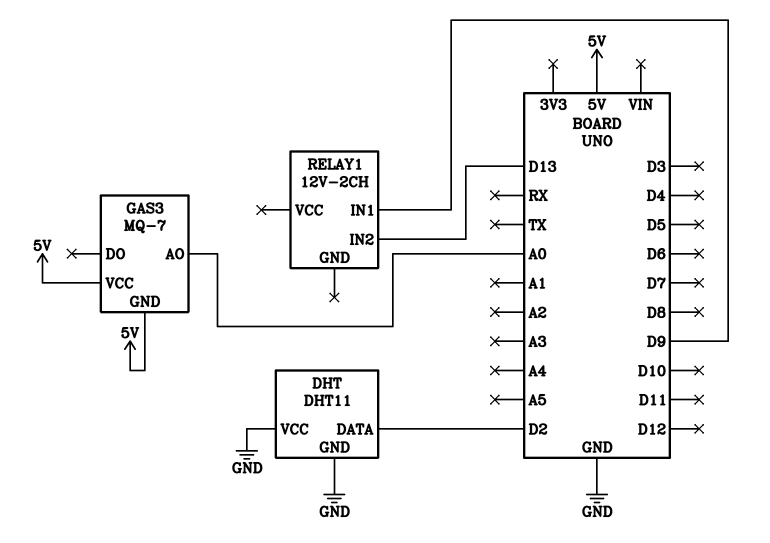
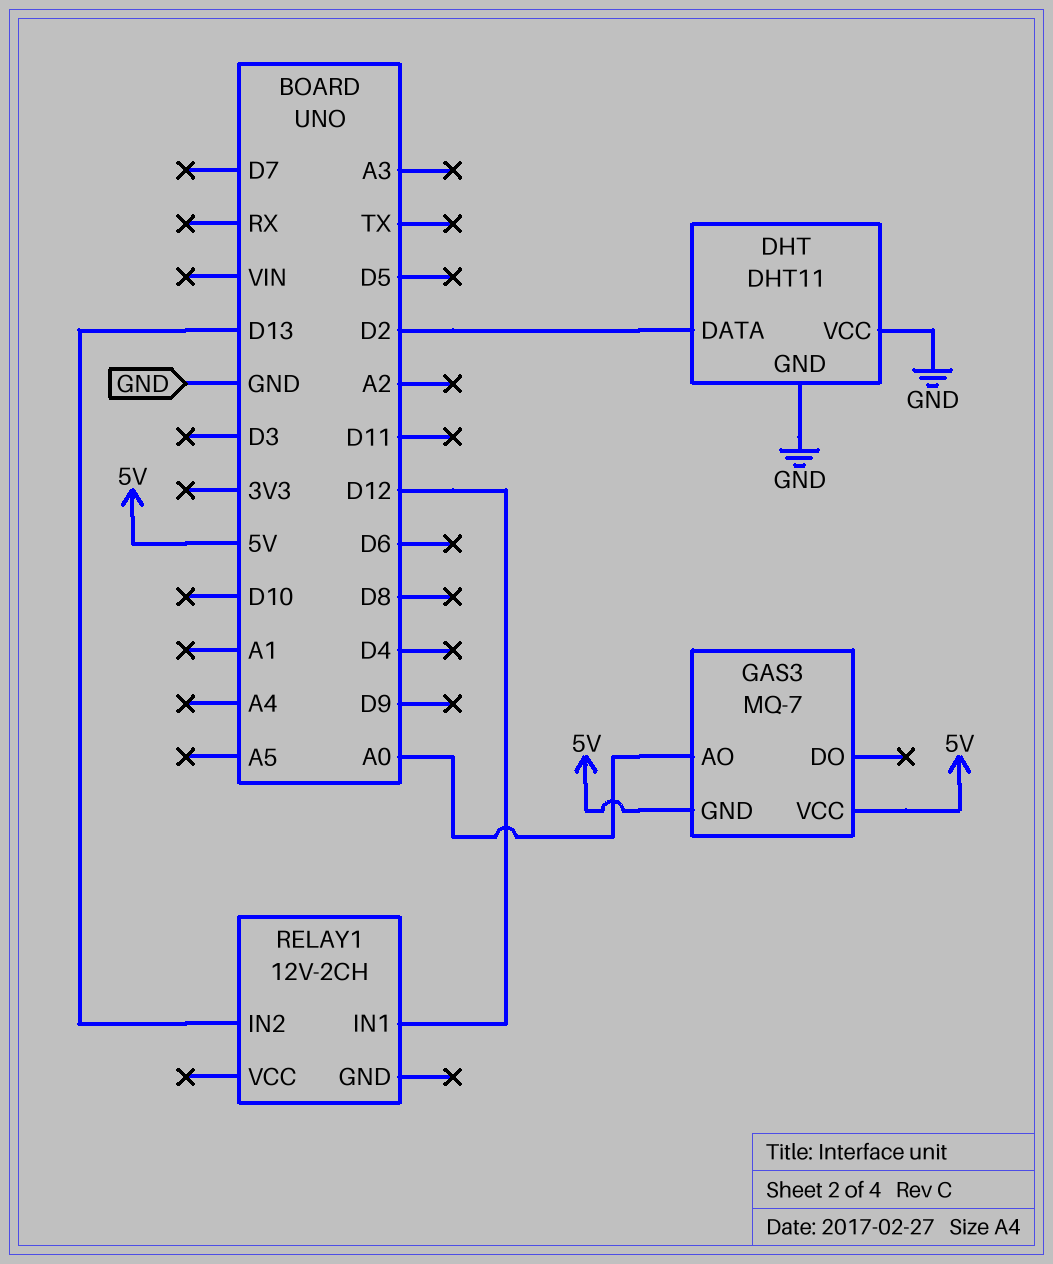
RELAY1 pin IN1: D9 -> D12

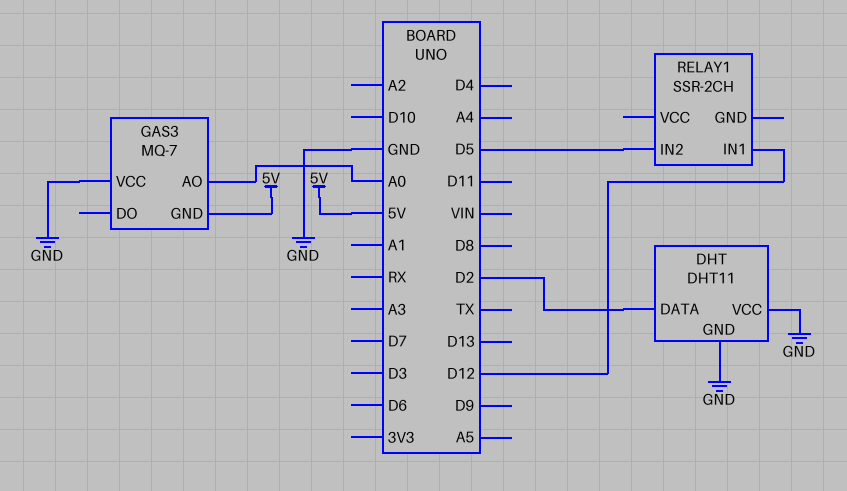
GAS3 pin VCC: 5V -> GND
RELAY1: 12V-2CH -> SSR-2CH
RELAY1 pin IN2: D13 -> D5

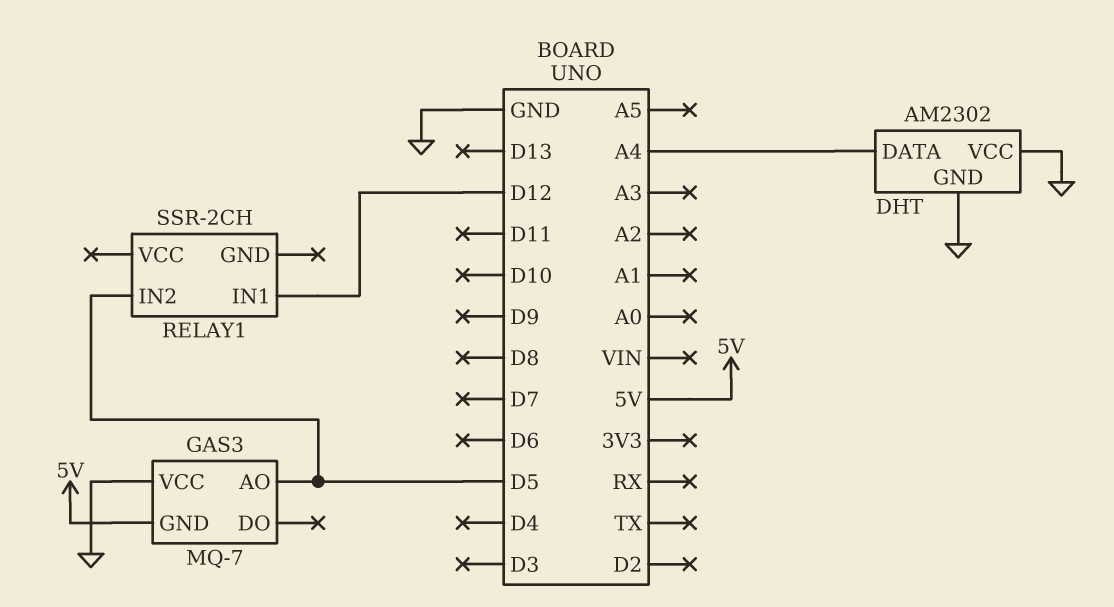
DHT: DHT11 -> AM2302
DHT pin DATA: D2 -> A4
GAS3 pin AO: A0 -> D5

